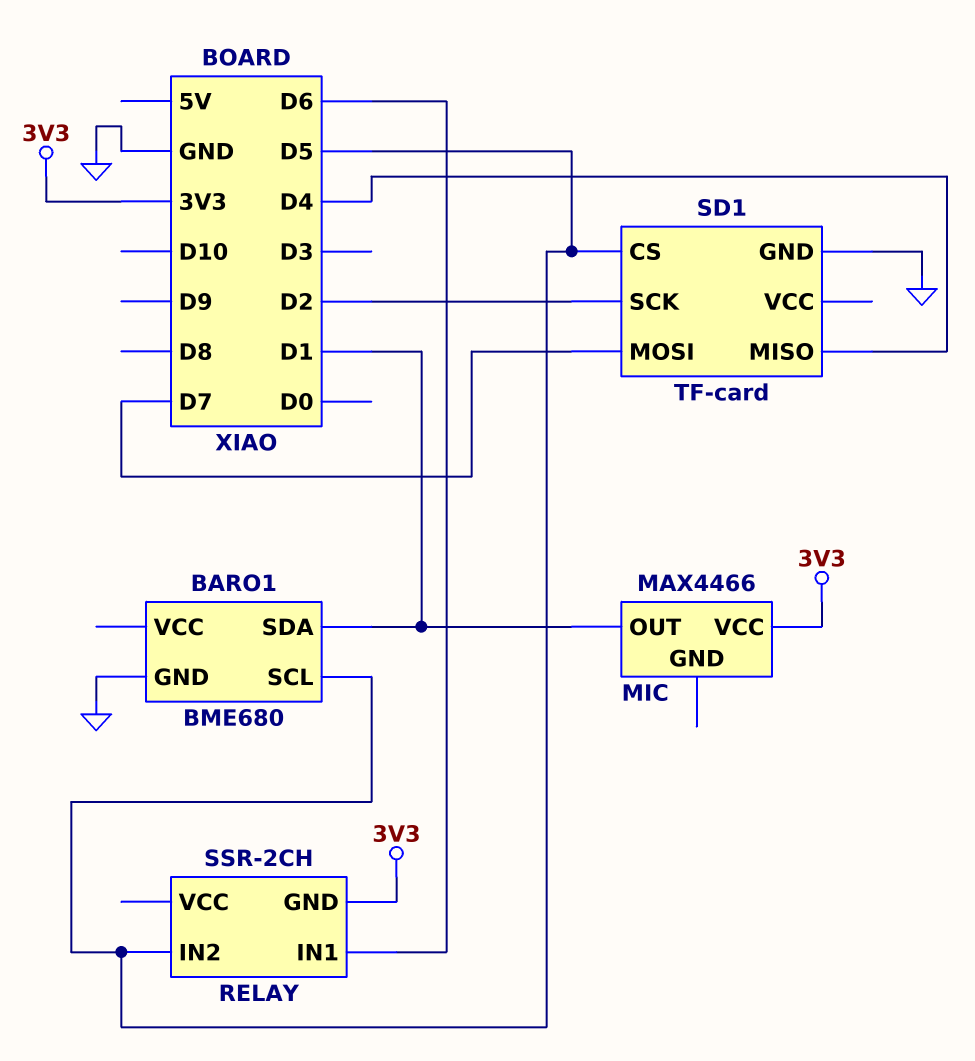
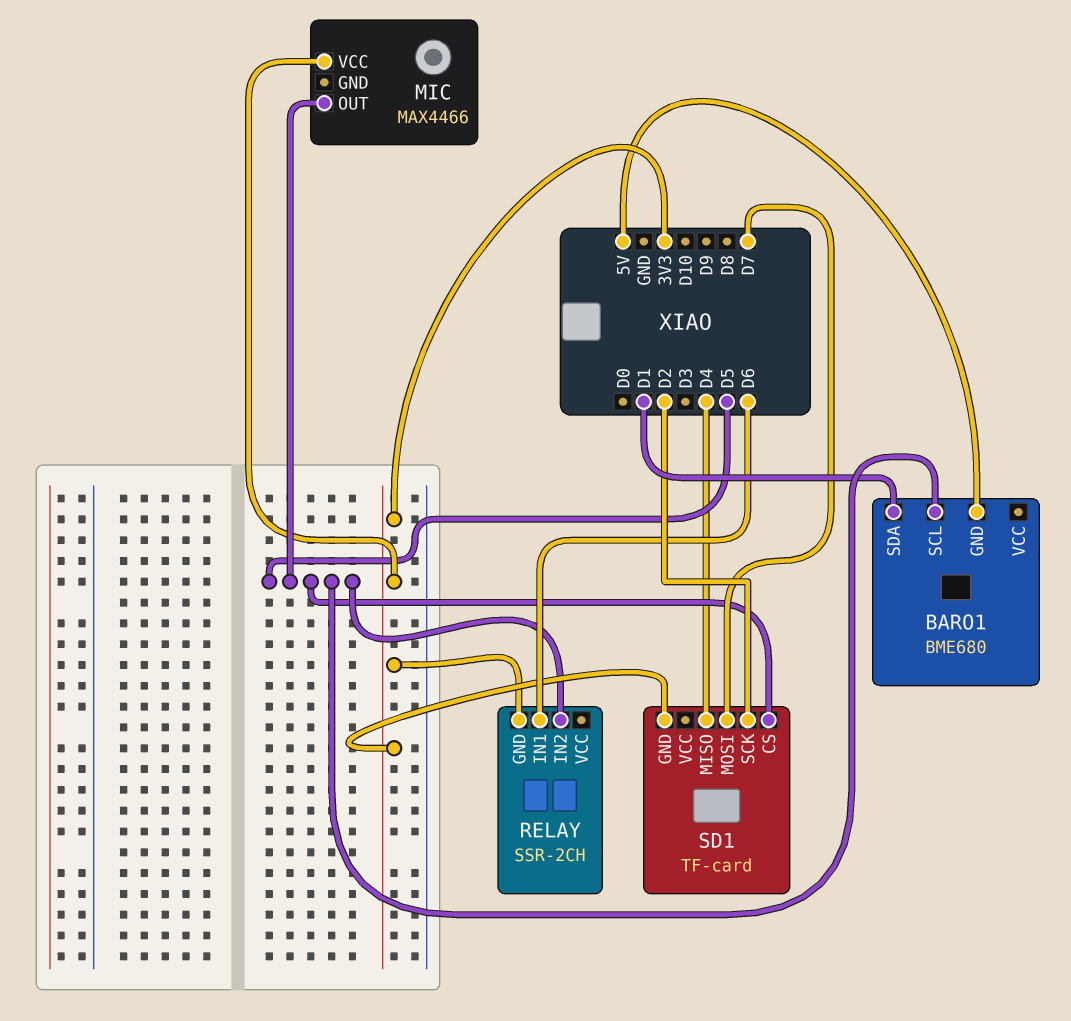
BARO1 pin GND: GND -> 5V
MIC pin OUT: D1 -> D5
SD1 pin GND: GND -> 3V3

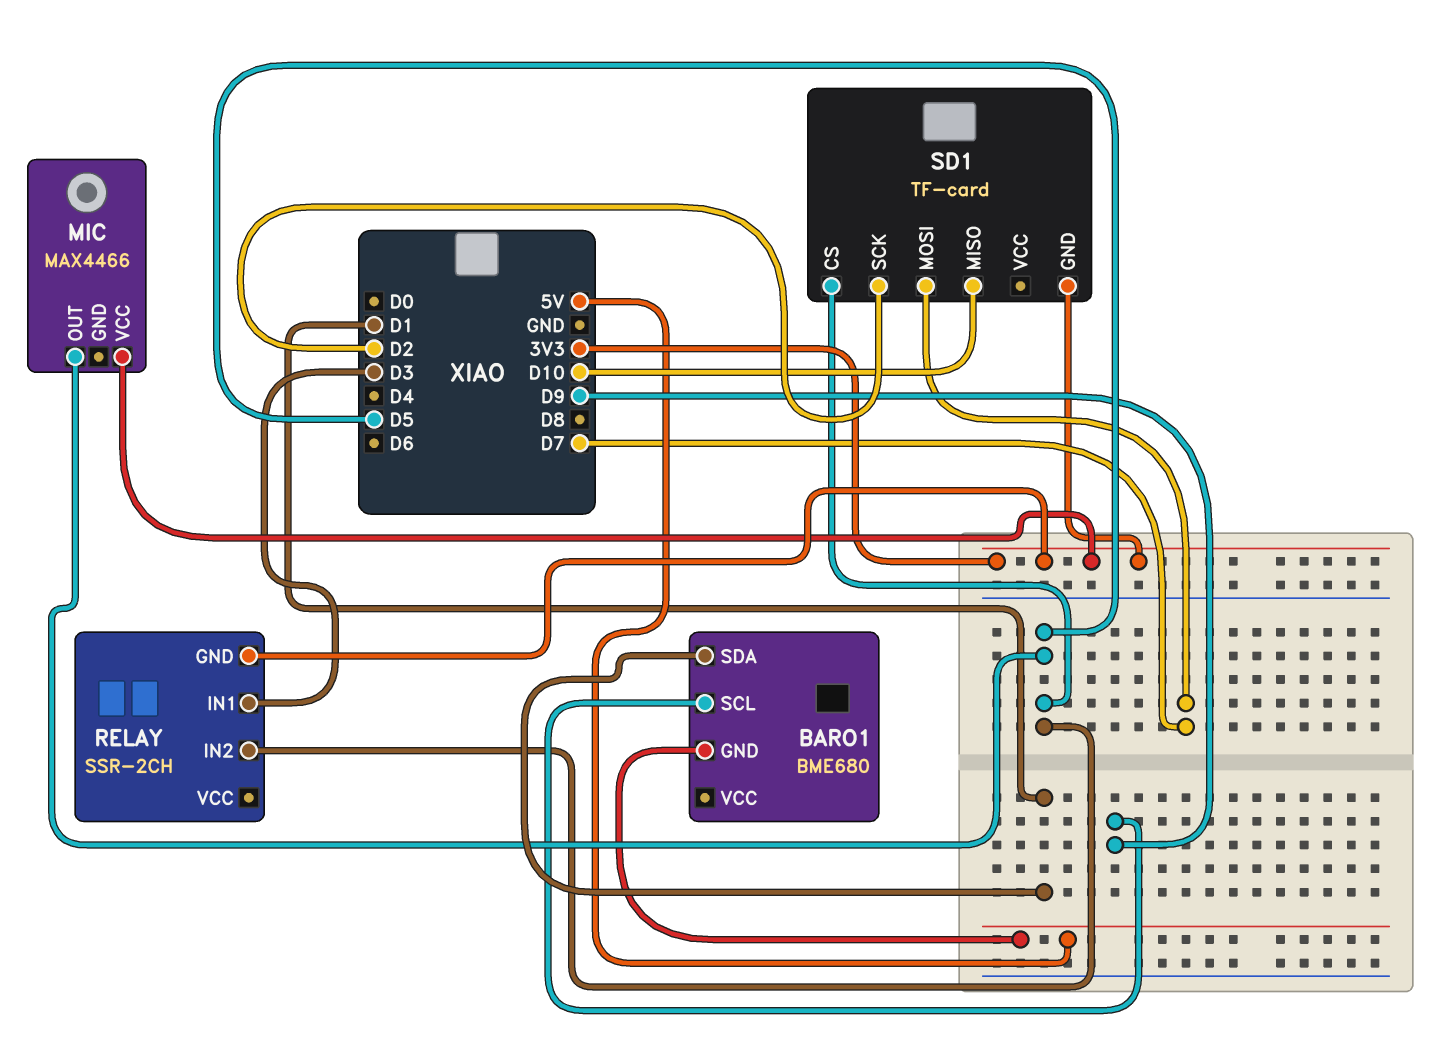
BARO1 pin SCL: D5 -> D9
RELAY pin IN1: D6 -> D3
SD1 pin MISO: D4 -> D10

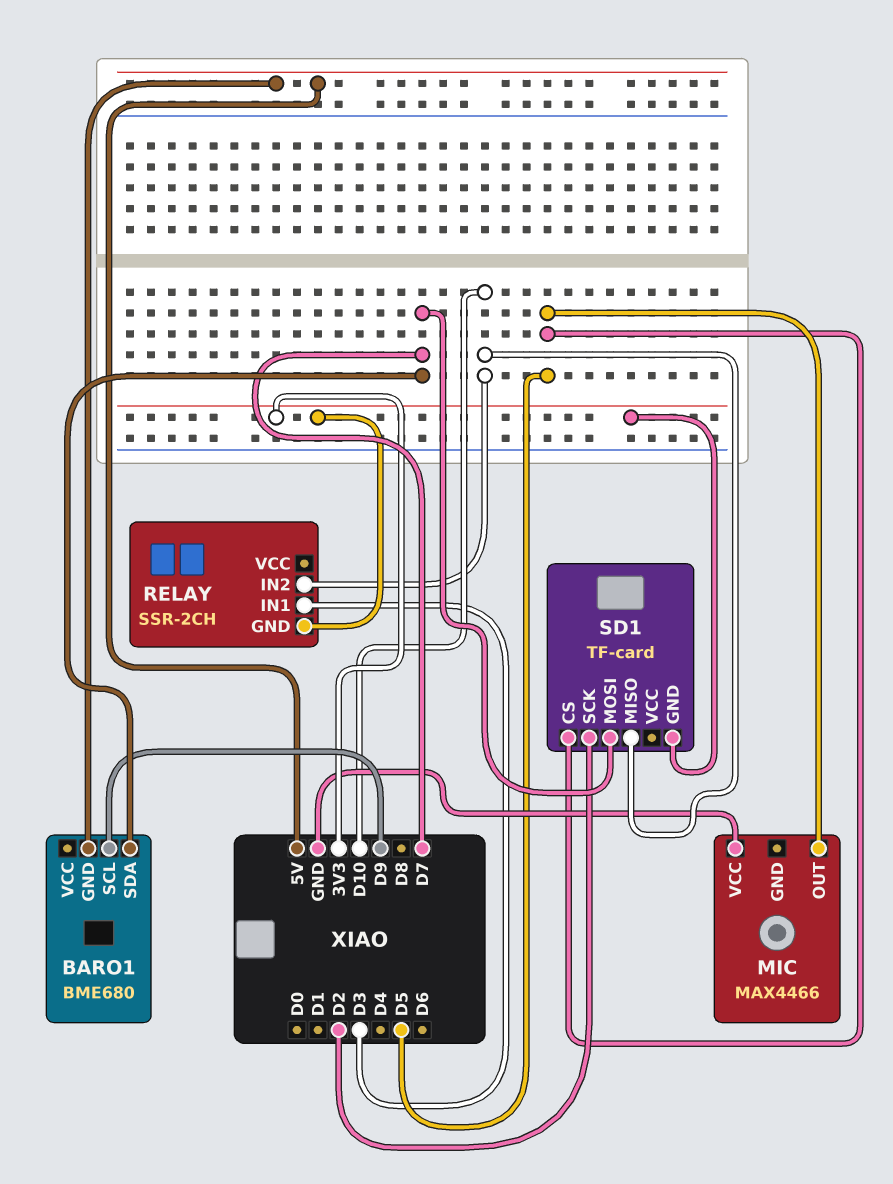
BARO1 pin SDA: D1 -> D7
MIC pin VCC: 3V3 -> GND
RELAY pin IN2: D5 -> D10

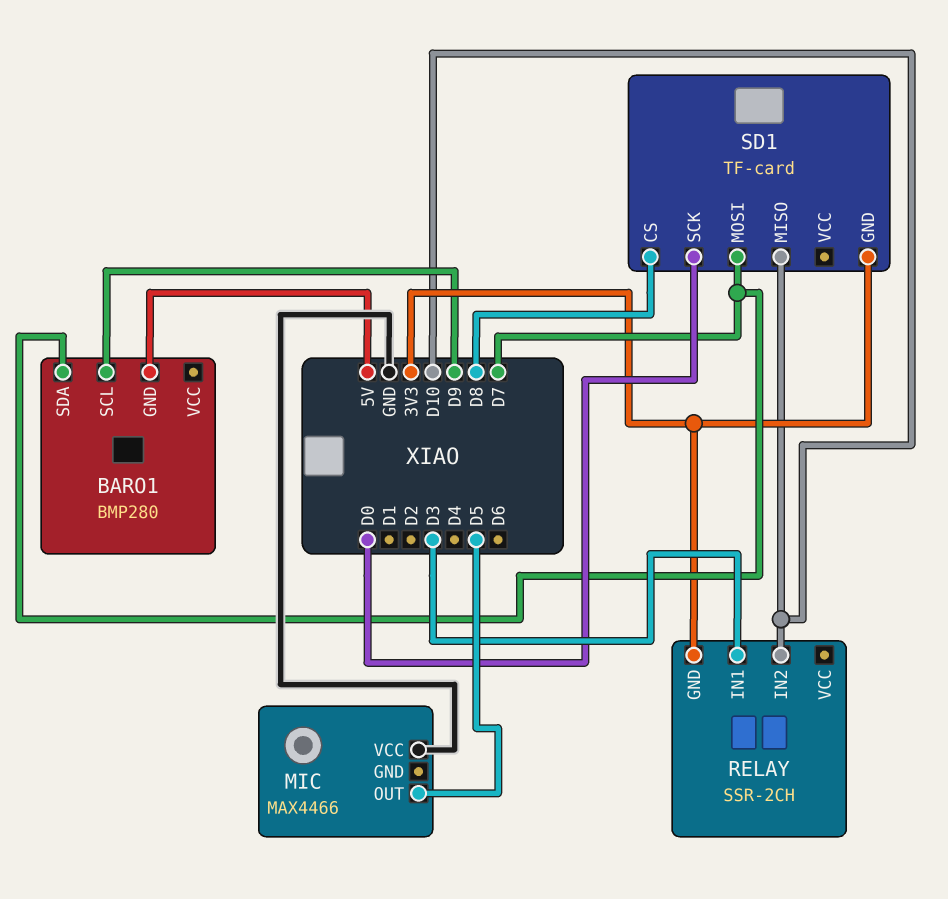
BARO1: BME680 -> BMP280
SD1 pin CS: D5 -> D8
SD1 pin SCK: D2 -> D0

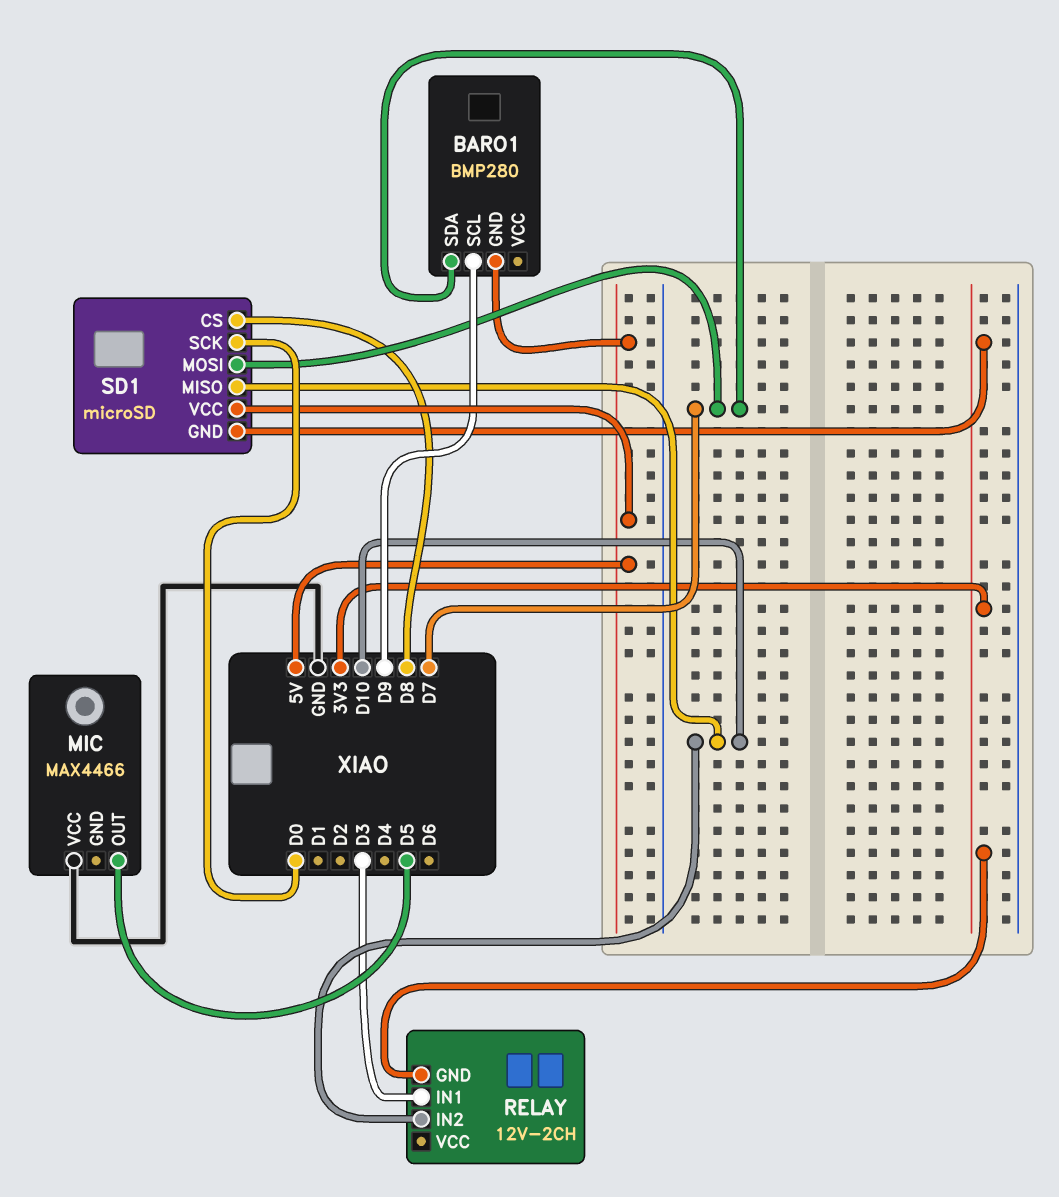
RELAY: SSR-2CH -> 12V-2CH
SD1: TF-card -> microSD
SD1 pin VCC: none -> 5V

